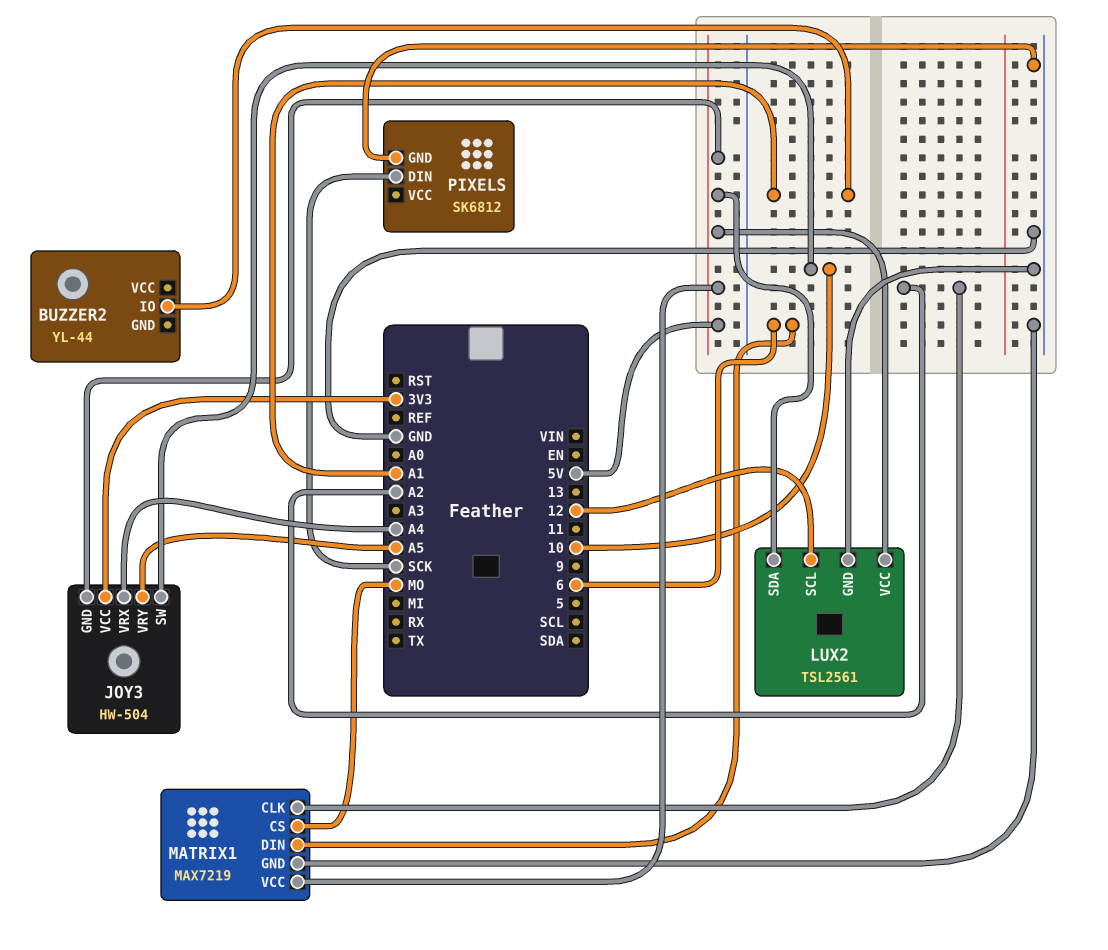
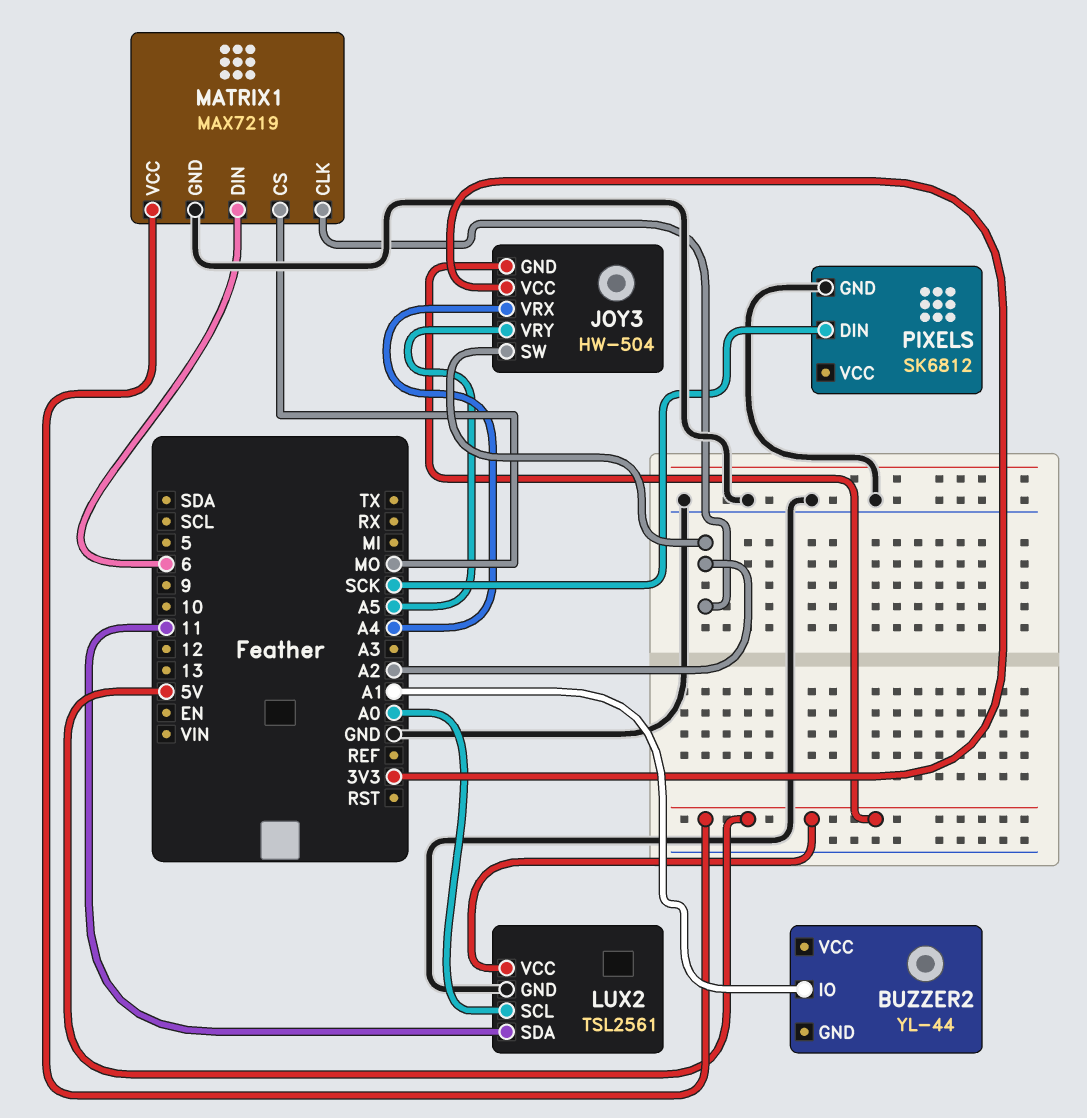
JOY3 pin SW: 10 -> A2
LUX2 pin SCL: 12 -> A0
LUX2 pin SDA: 5V -> 11

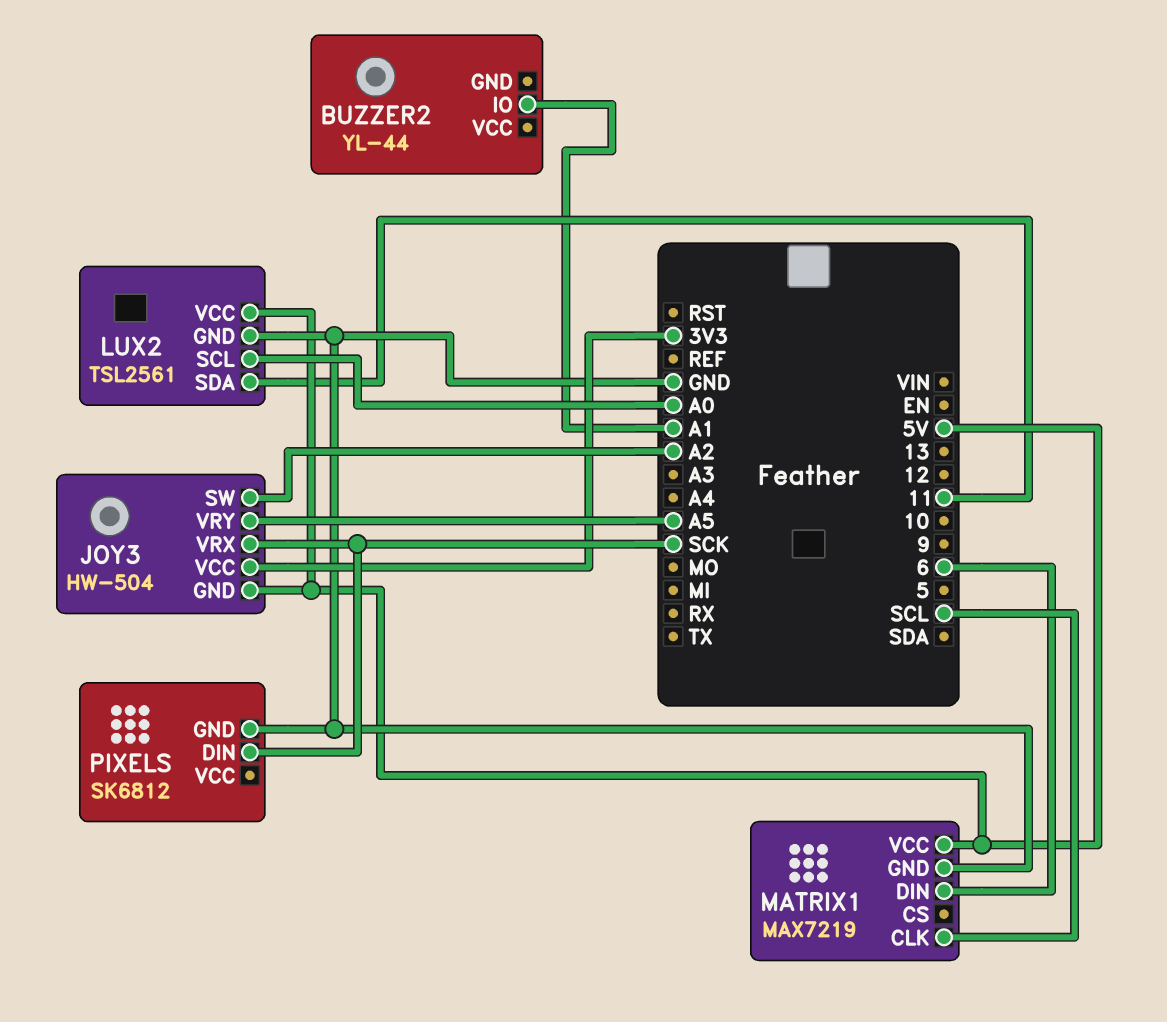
JOY3 pin VRX: A4 -> SCK
MATRIX1 pin CLK: A2 -> SCL
MATRIX1 pin CS: MO -> none

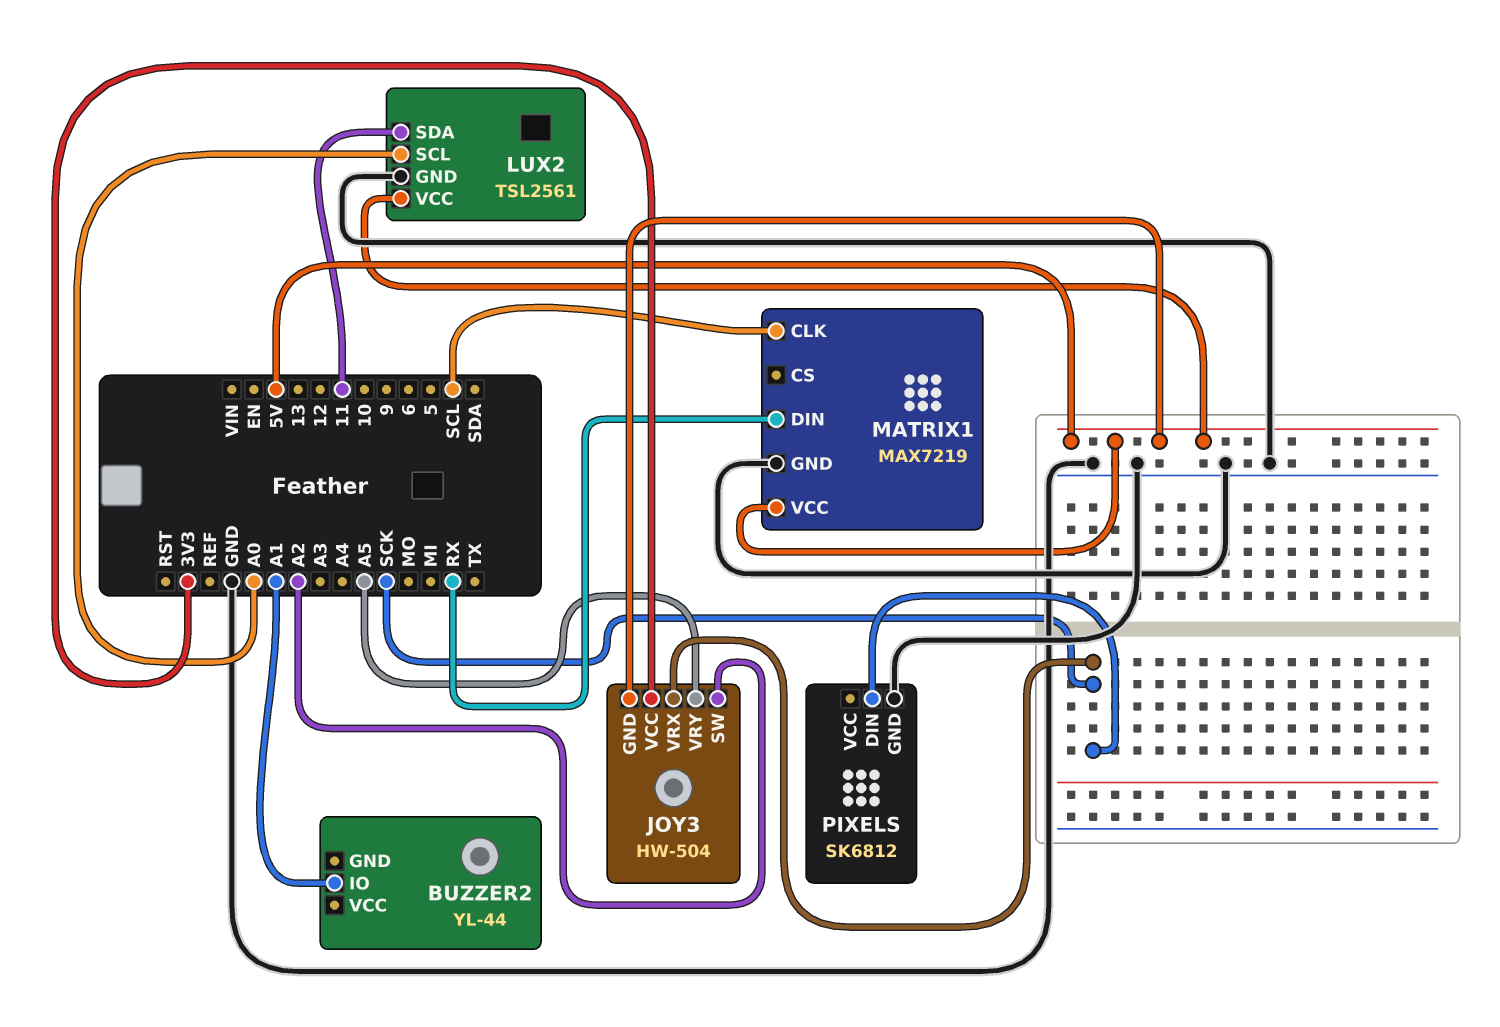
MATRIX1 pin DIN: 6 -> RX

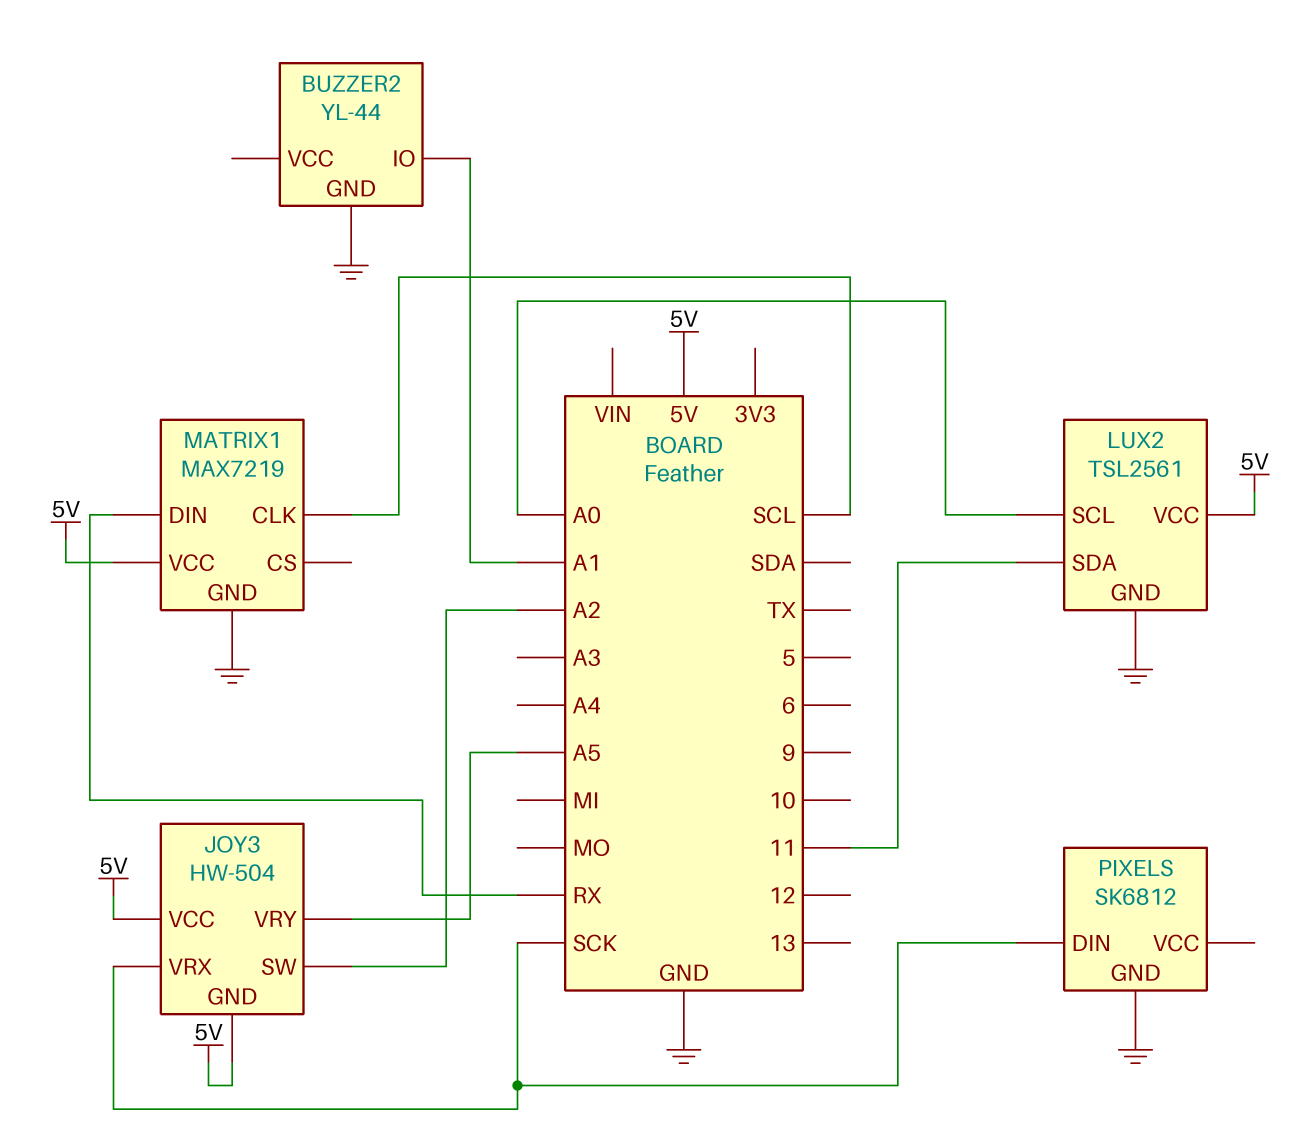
BUZZER2 pin GND: none -> GND
JOY3 pin VCC: 3V3 -> 5V

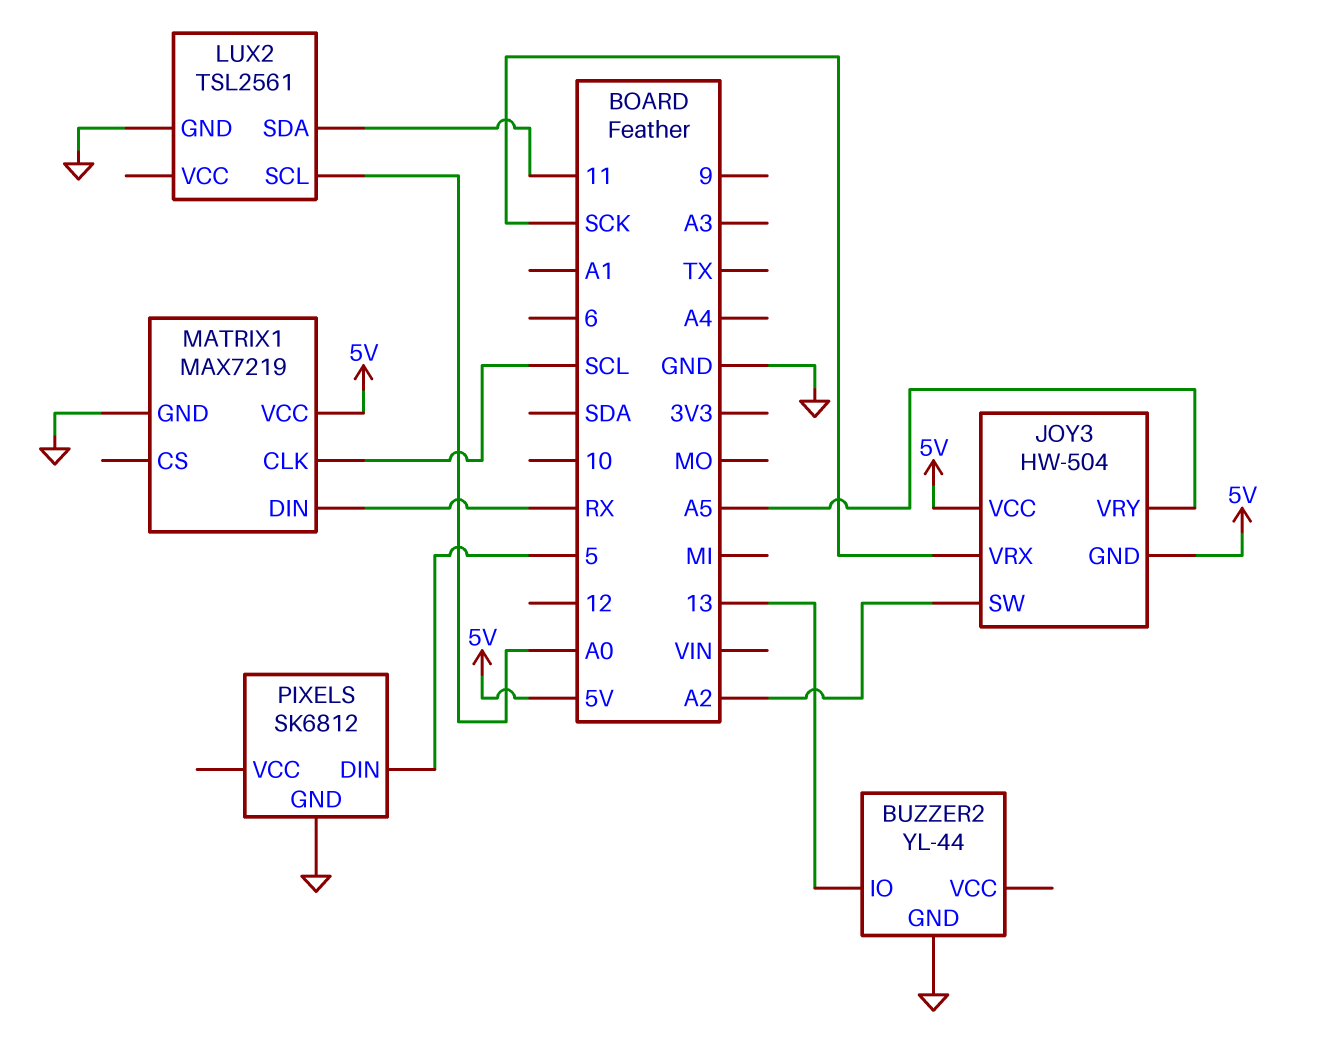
BUZZER2 pin IO: A1 -> 13
LUX2 pin VCC: 5V -> none
PIXELS pin DIN: SCK -> 5

